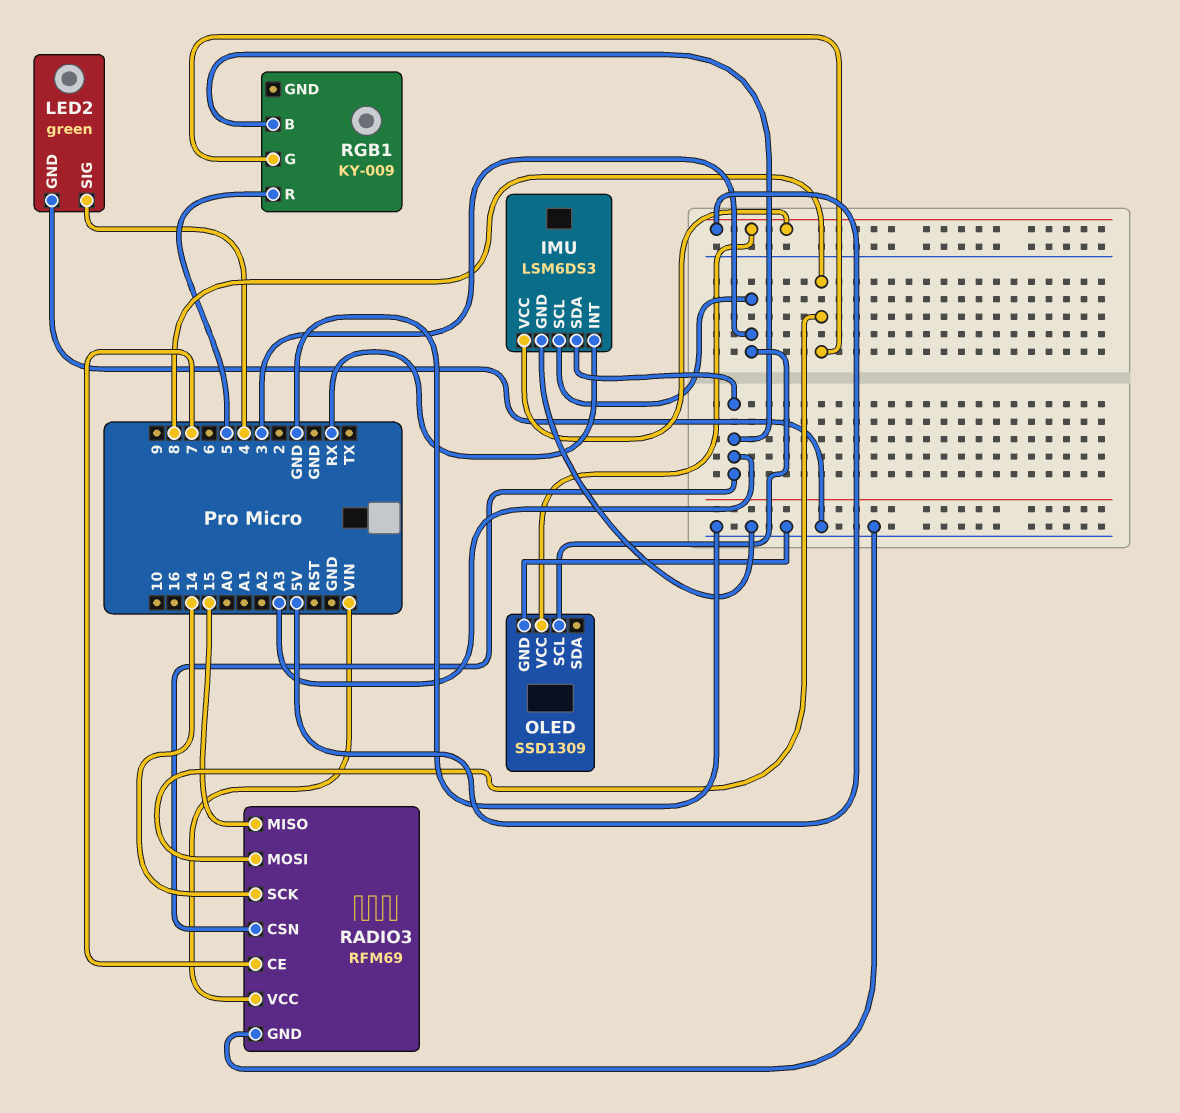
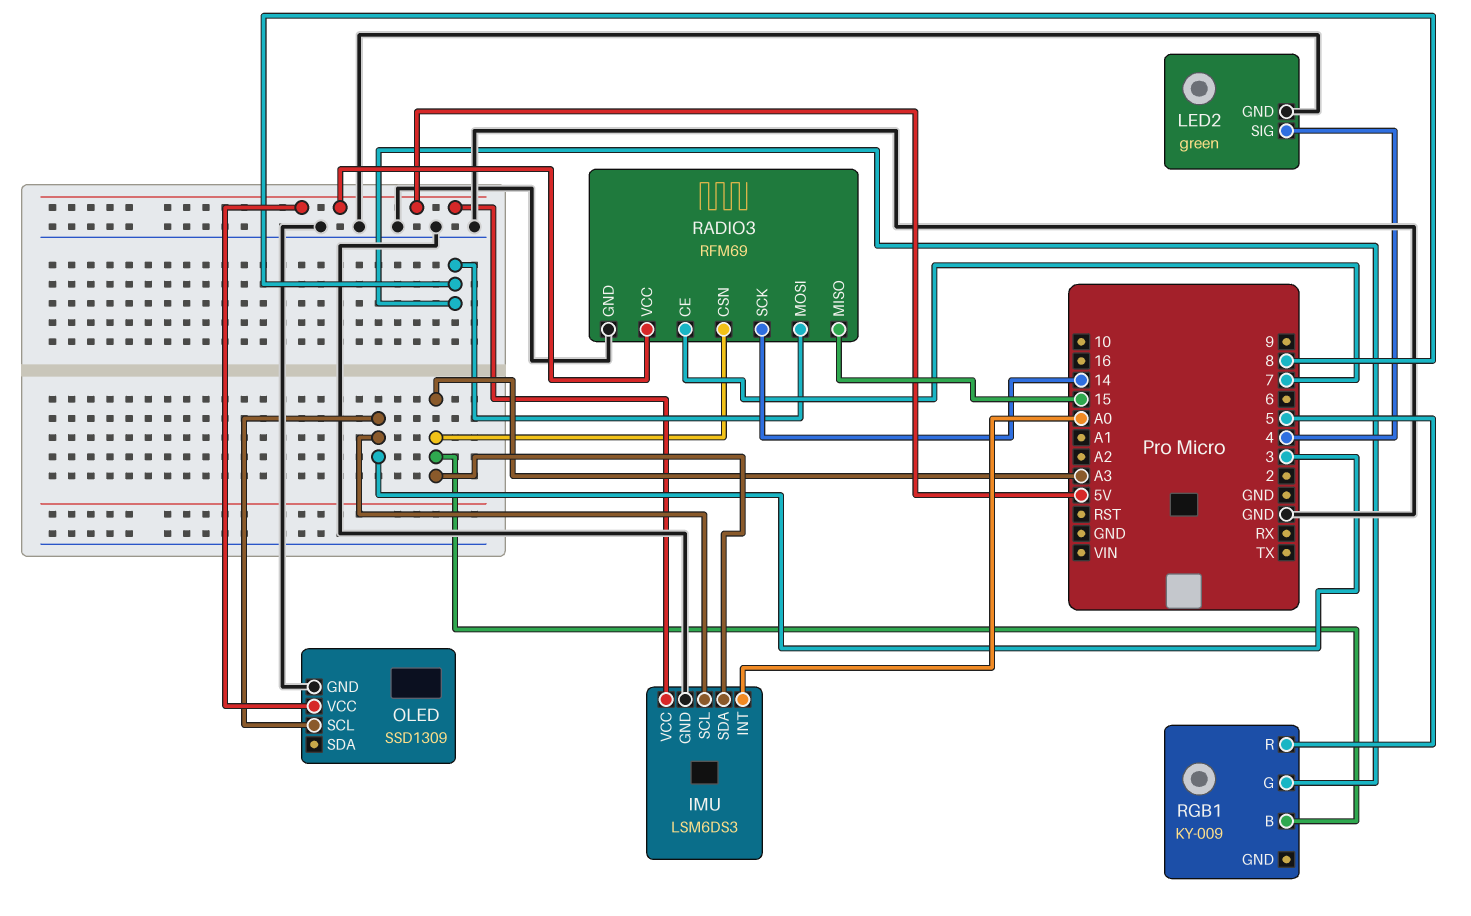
IMU pin INT: RX -> A0
RADIO3 pin VCC: VIN -> 5V

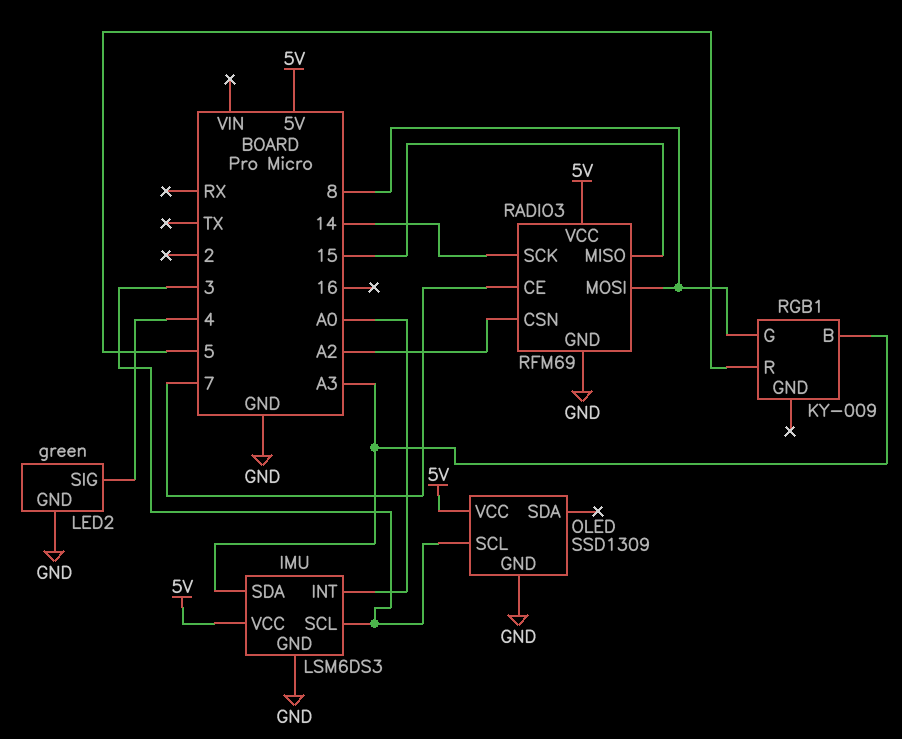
RADIO3 pin CSN: A3 -> A2

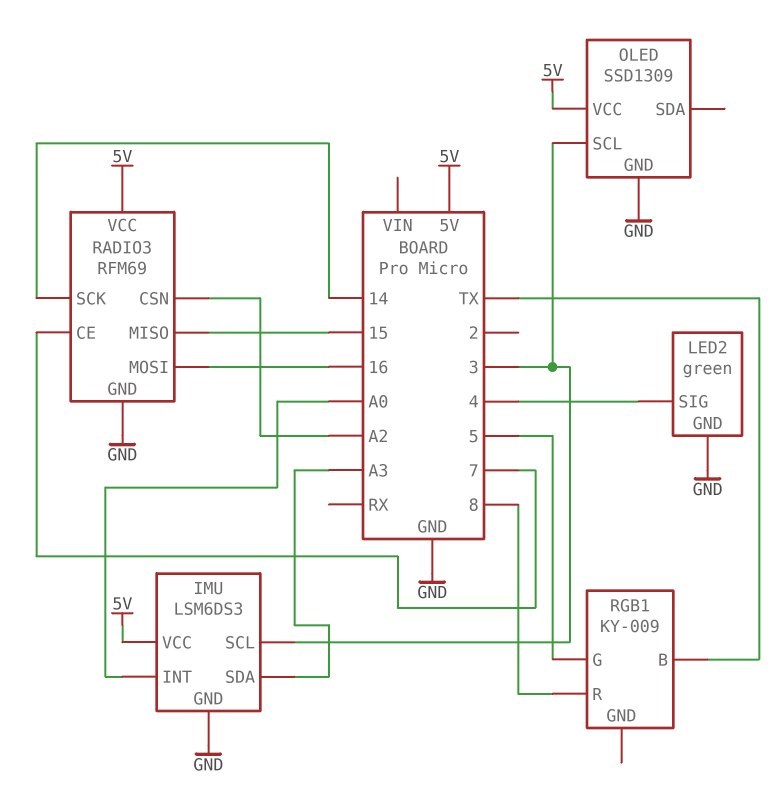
RADIO3 pin MOSI: 8 -> 16
RGB1 pin B: A3 -> TX
RGB1 pin G: 8 -> 5
RGB1 pin R: 5 -> 8

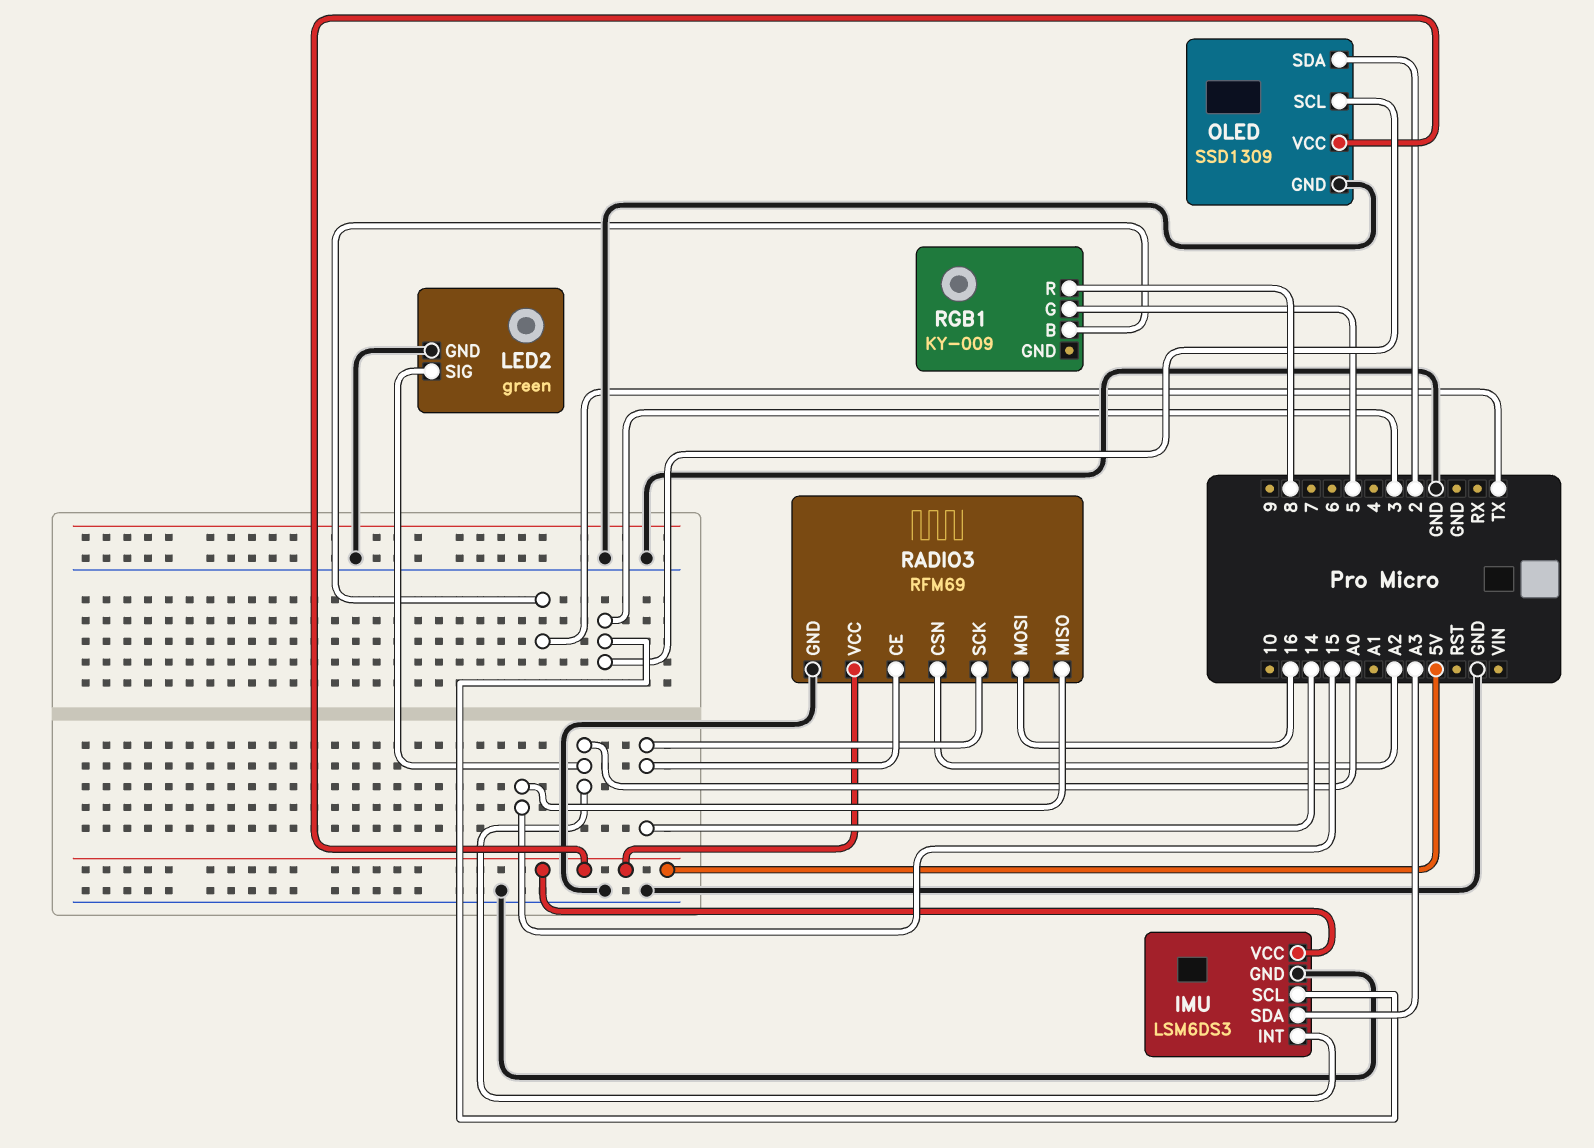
LED2 pin SIG: 4 -> A0
OLED pin SDA: none -> 2
RADIO3 pin CE: 7 -> 14

